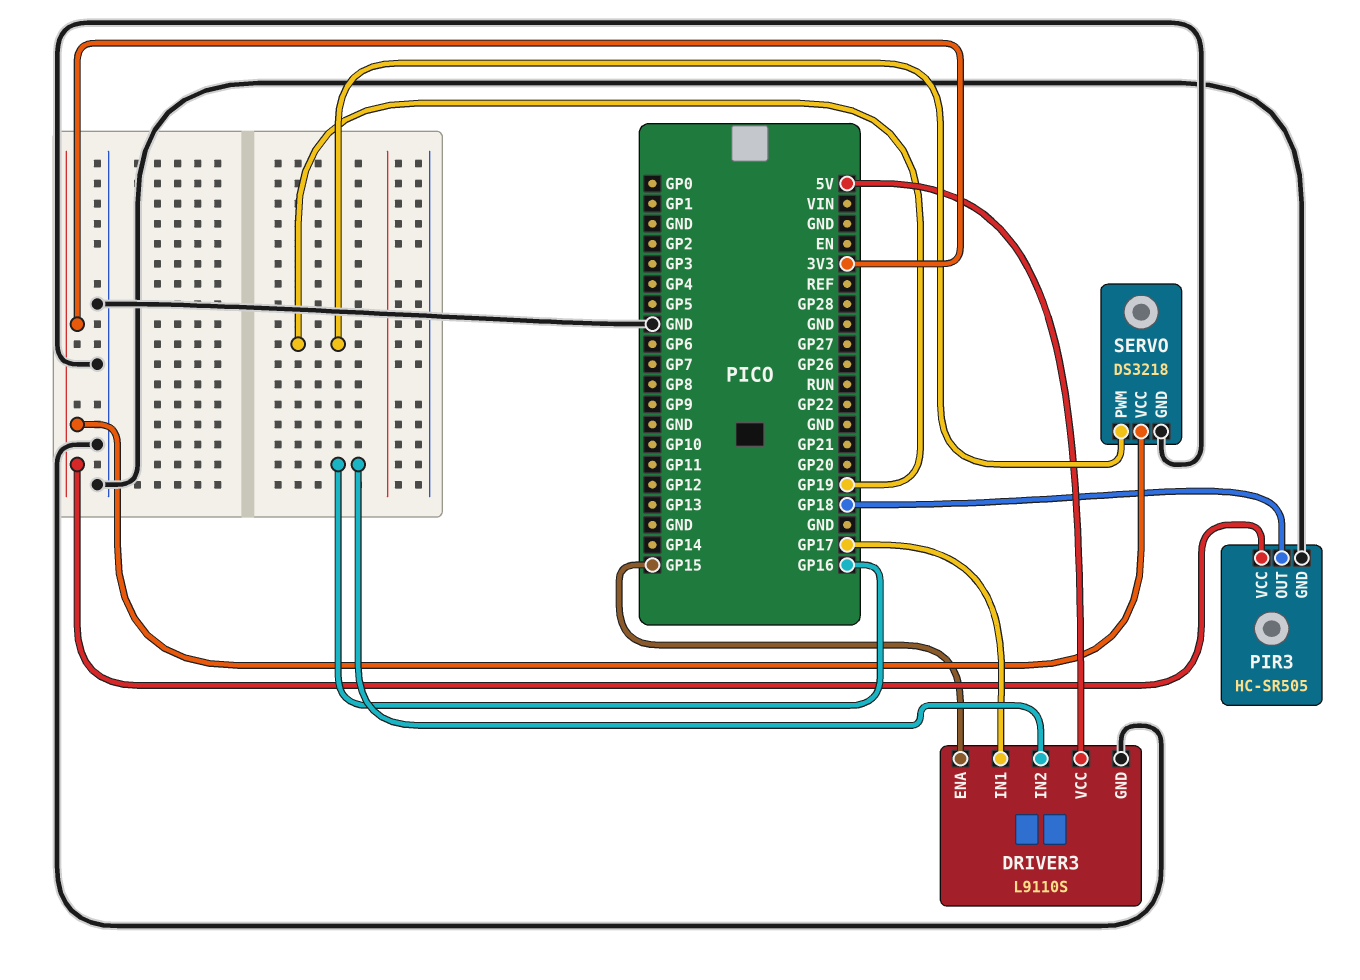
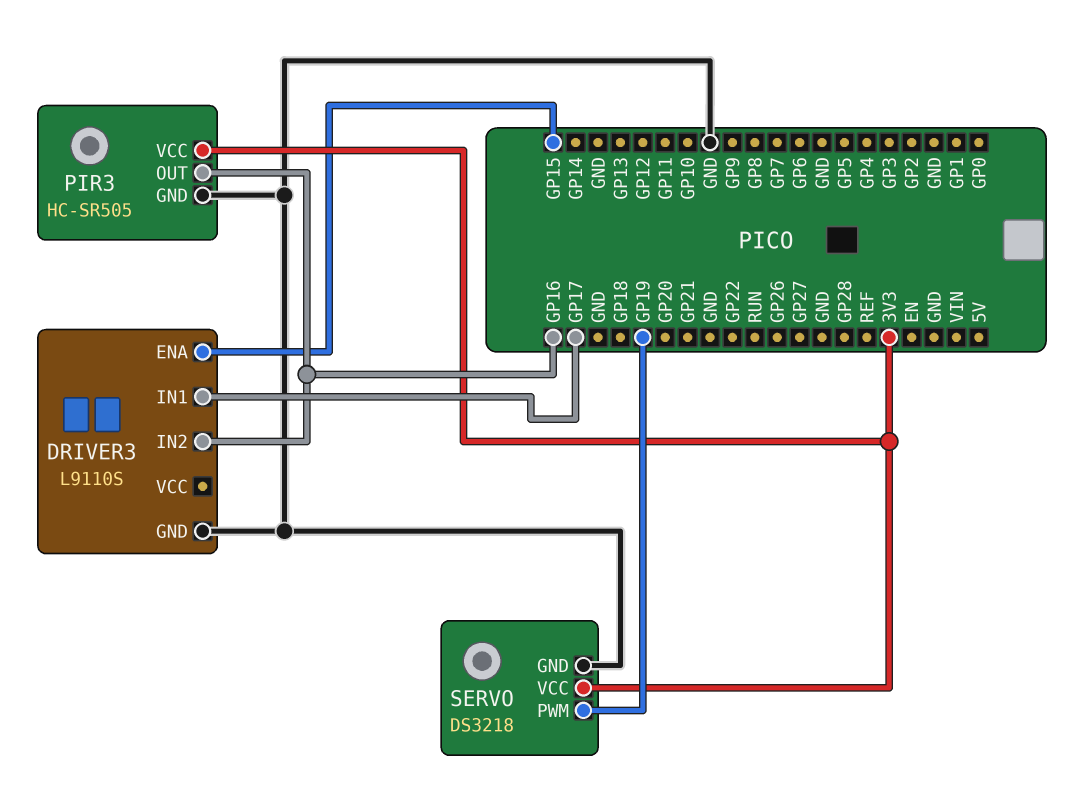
DRIVER3 pin VCC: 5V -> none
PIR3 pin OUT: GP18 -> GP16

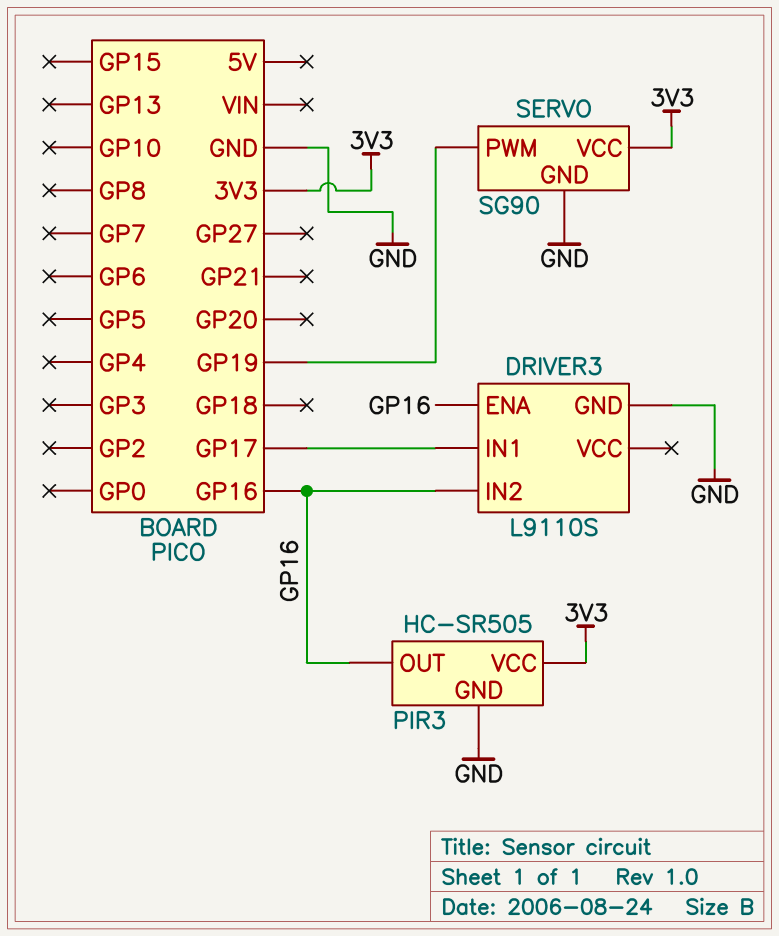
DRIVER3 pin ENA: GP15 -> GP16
SERVO: DS3218 -> SG90

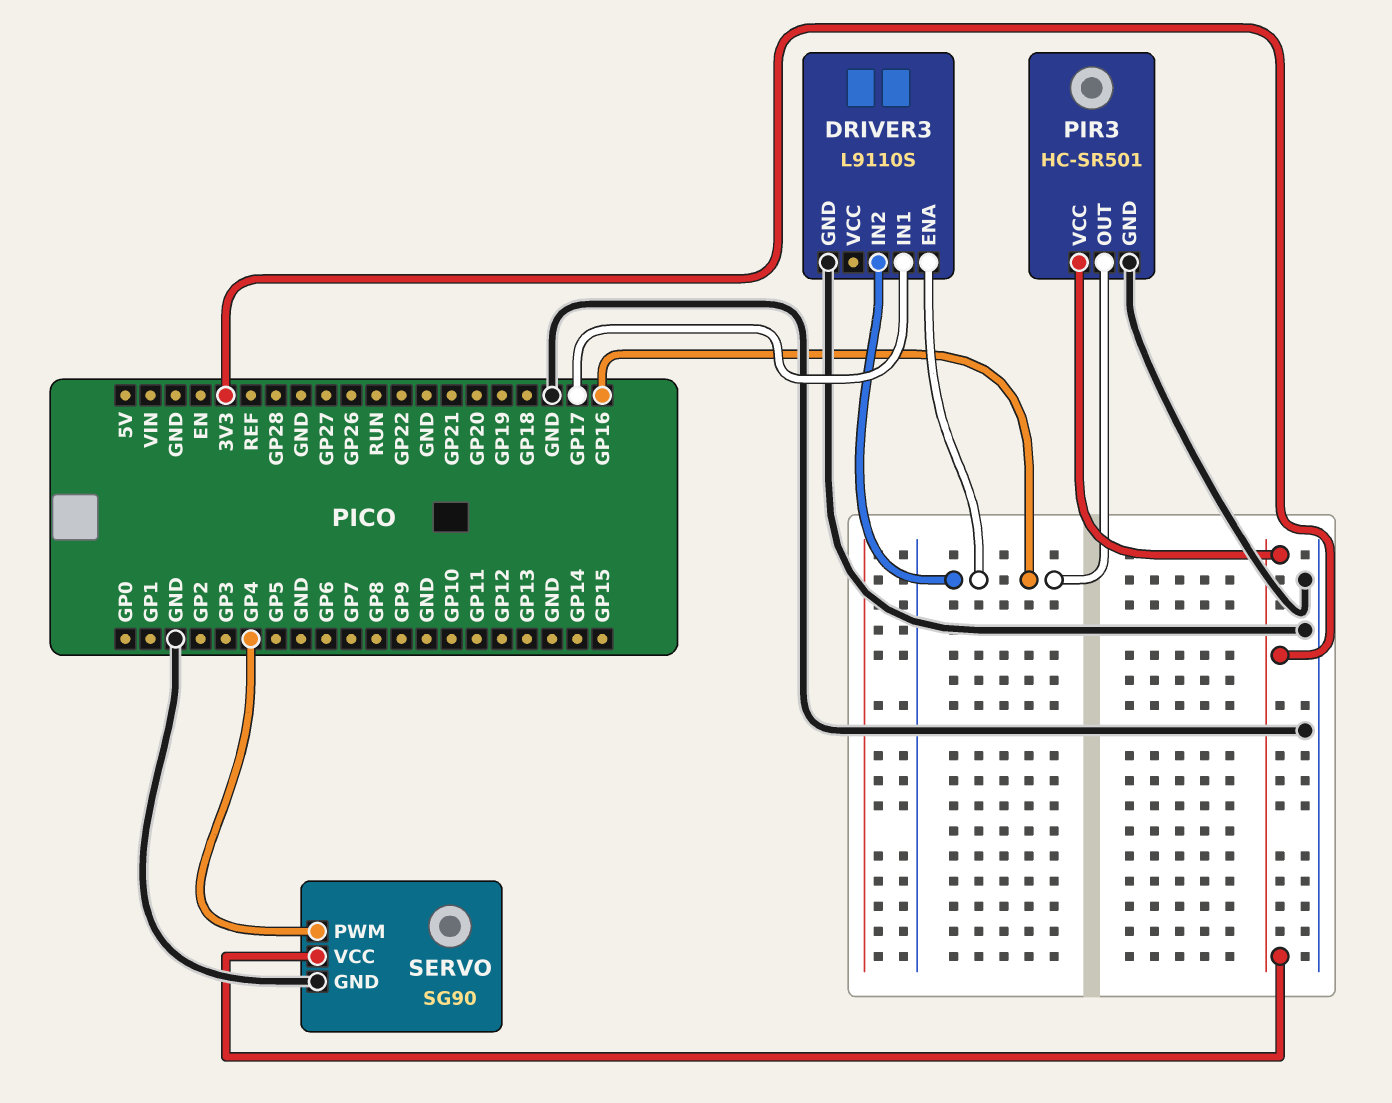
PIR3: HC-SR505 -> HC-SR501
SERVO pin PWM: GP19 -> GP4

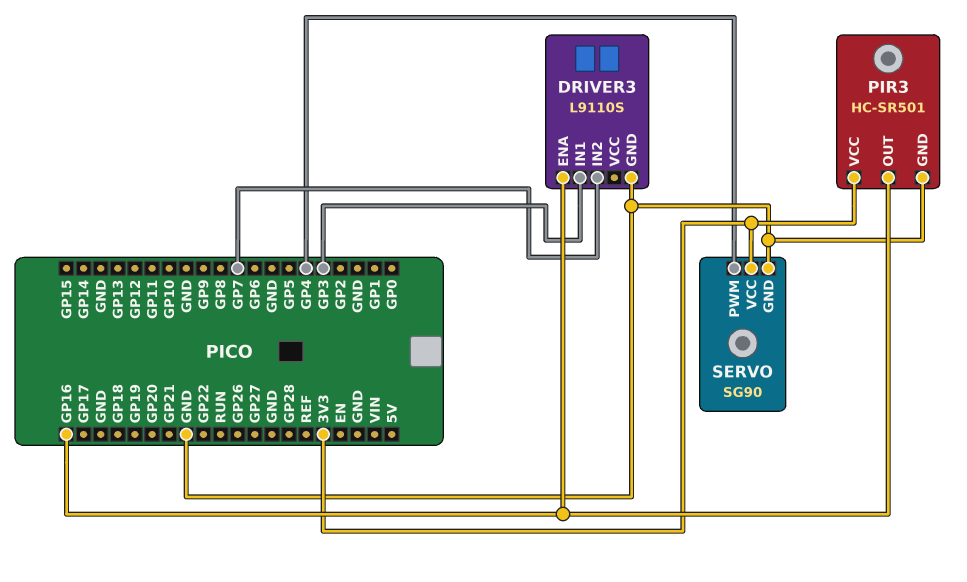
DRIVER3 pin IN1: GP17 -> GP3
DRIVER3 pin IN2: GP16 -> GP7

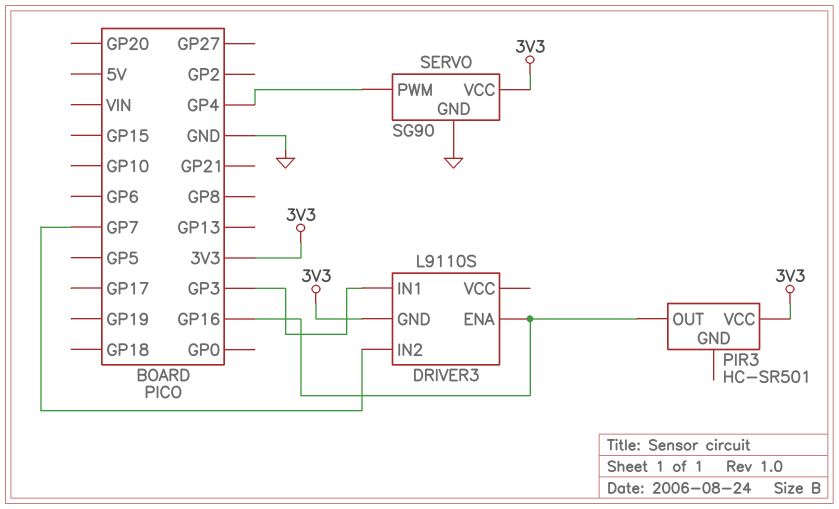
DRIVER3 pin GND: GND -> 3V3
PIR3 pin GND: GND -> none

